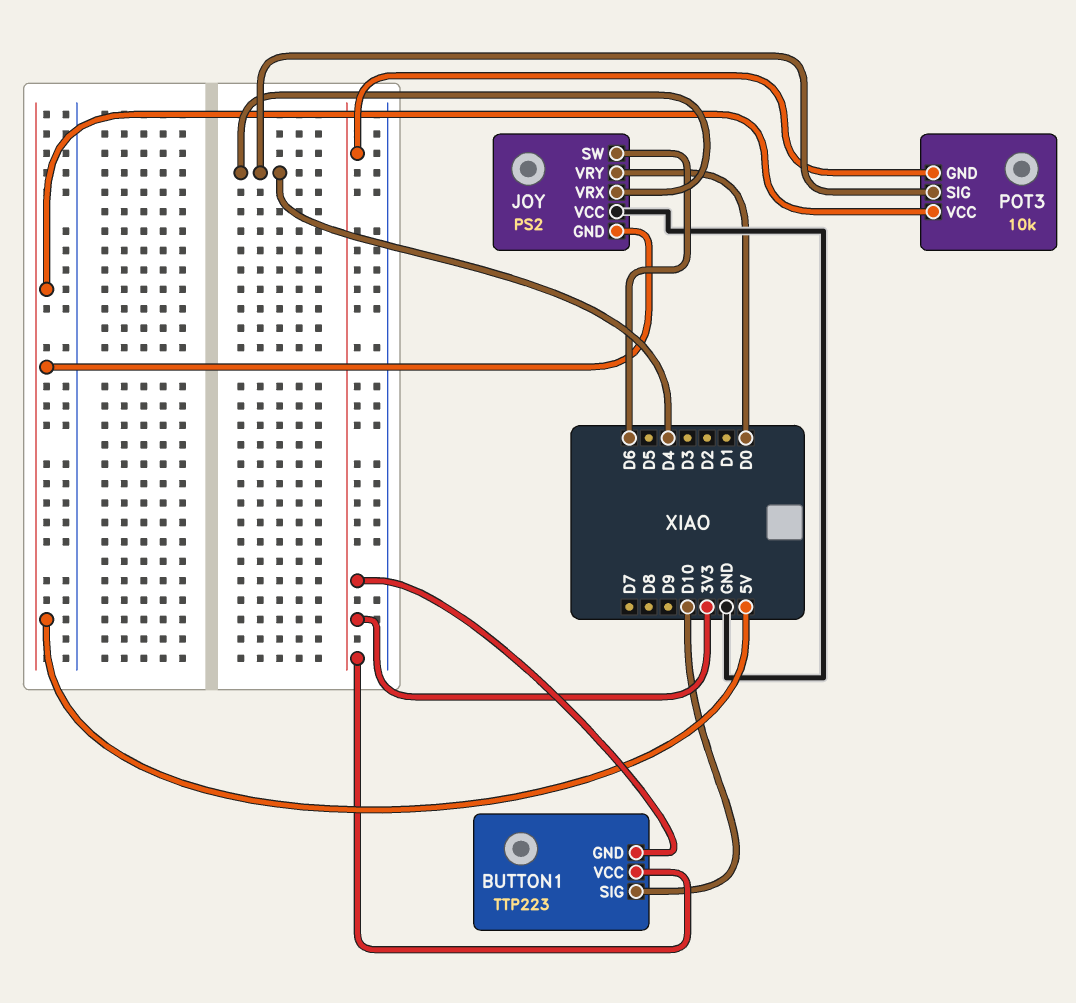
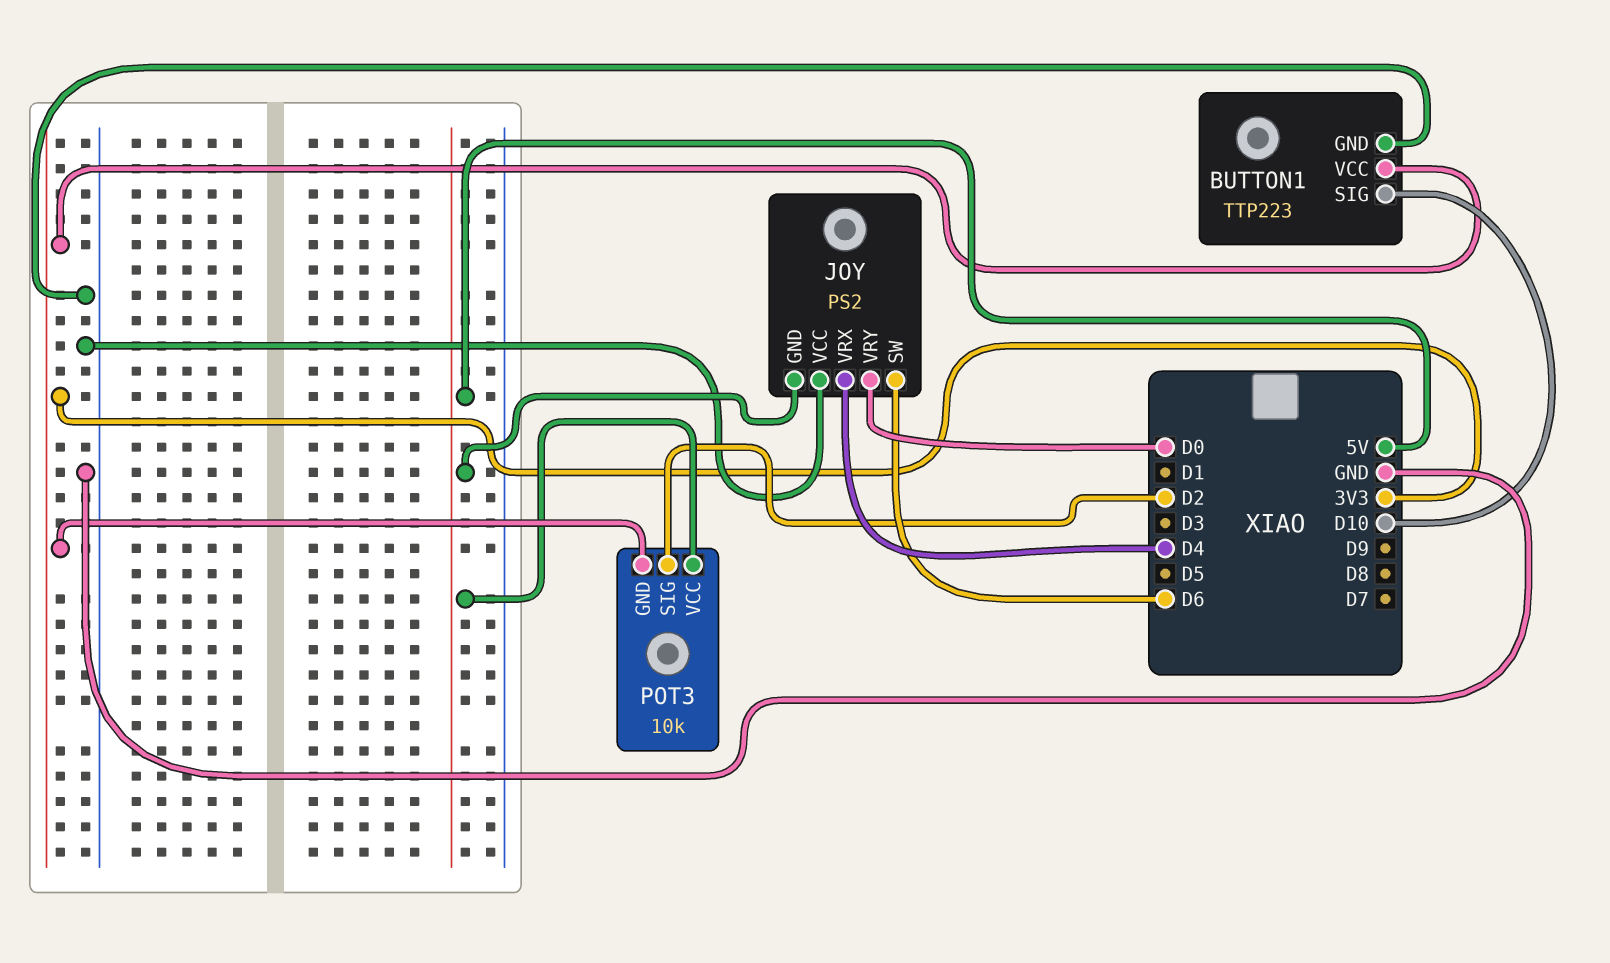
BUTTON1 pin GND: 3V3 -> GND
POT3 pin SIG: D4 -> D2

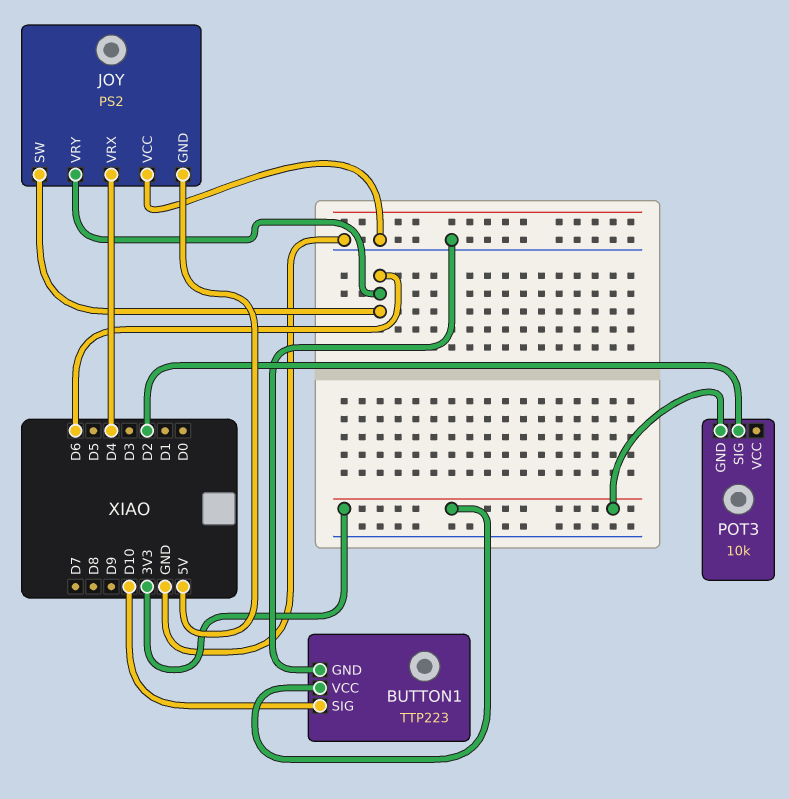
JOY pin VRY: D0 -> D6
POT3 pin VCC: 5V -> none

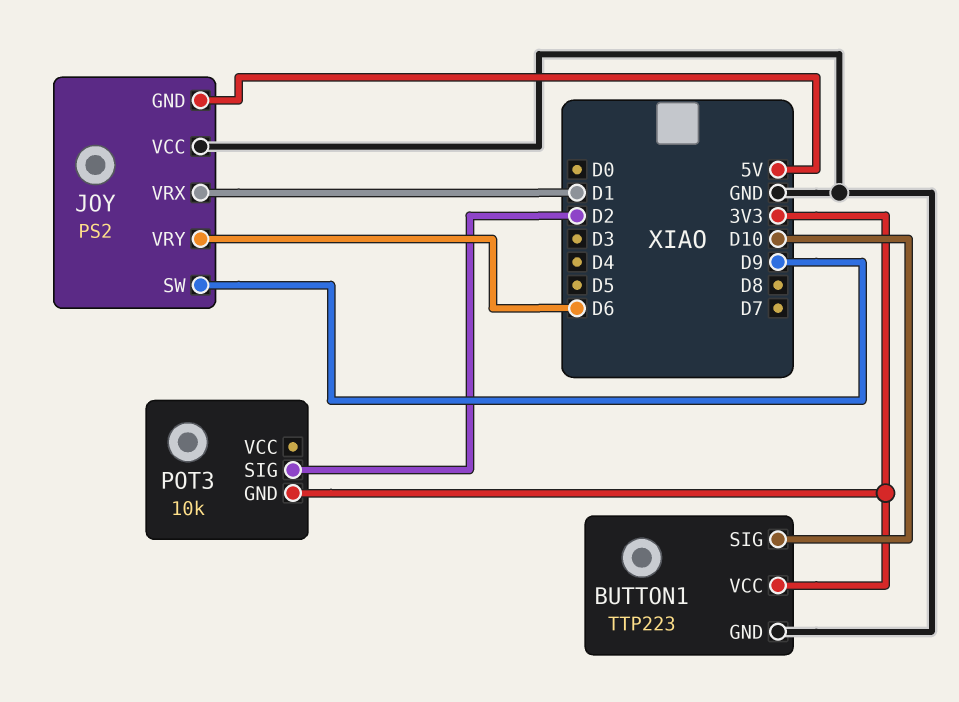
JOY pin SW: D6 -> D9
JOY pin VRX: D4 -> D1

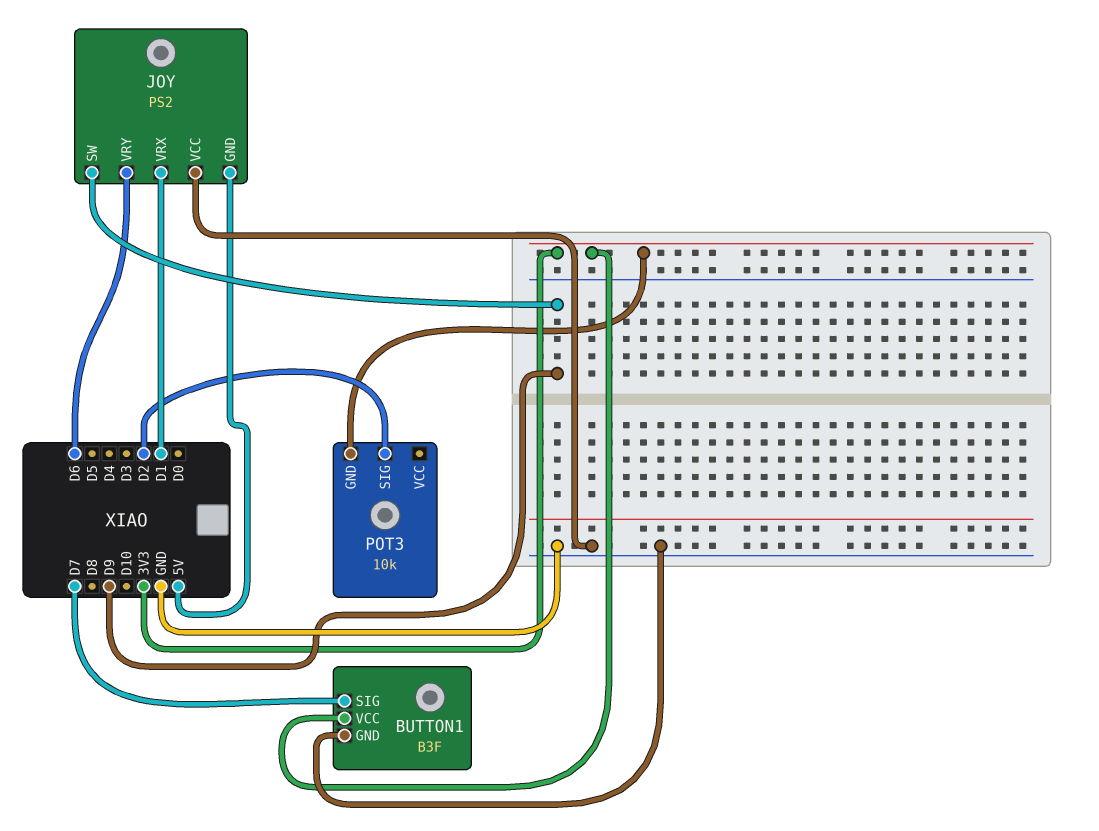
BUTTON1: TTP223 -> B3F
BUTTON1 pin SIG: D10 -> D7

